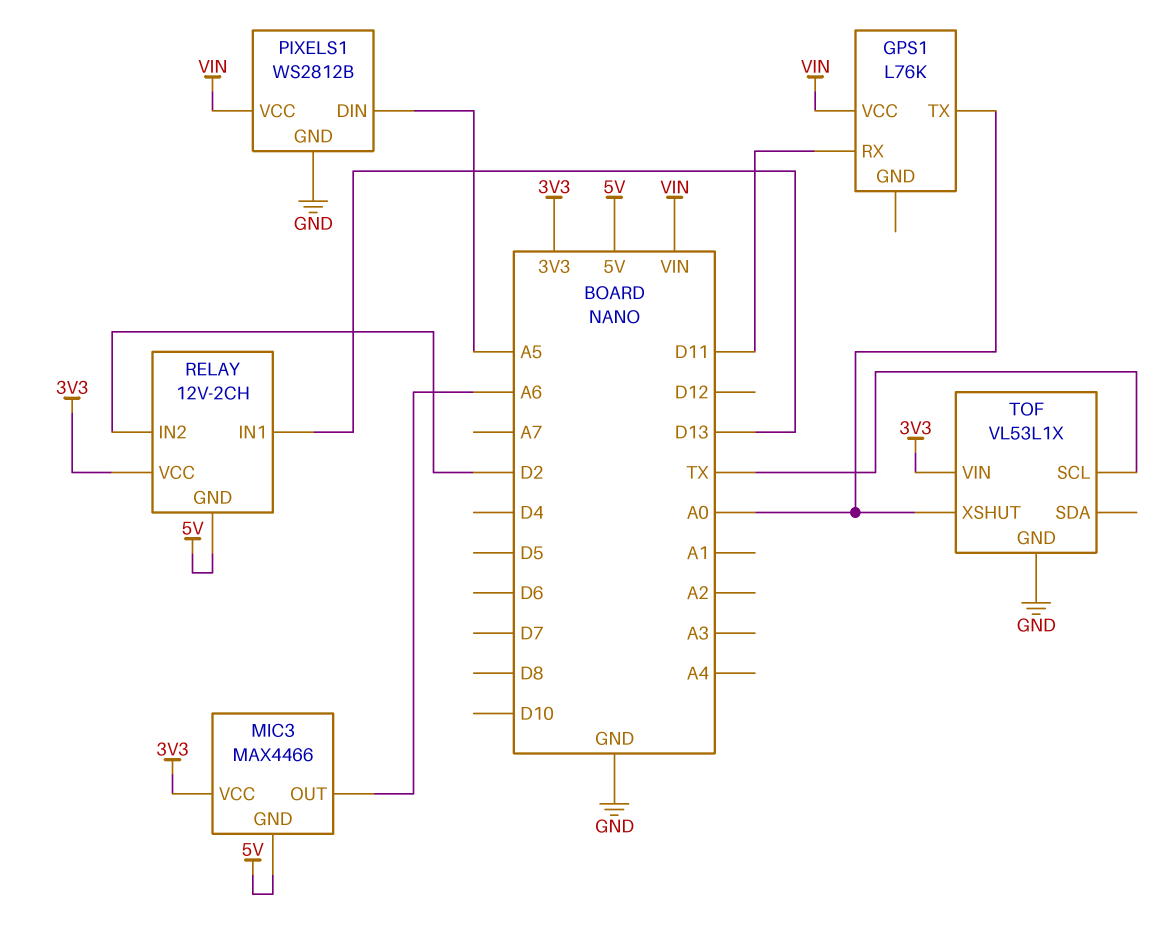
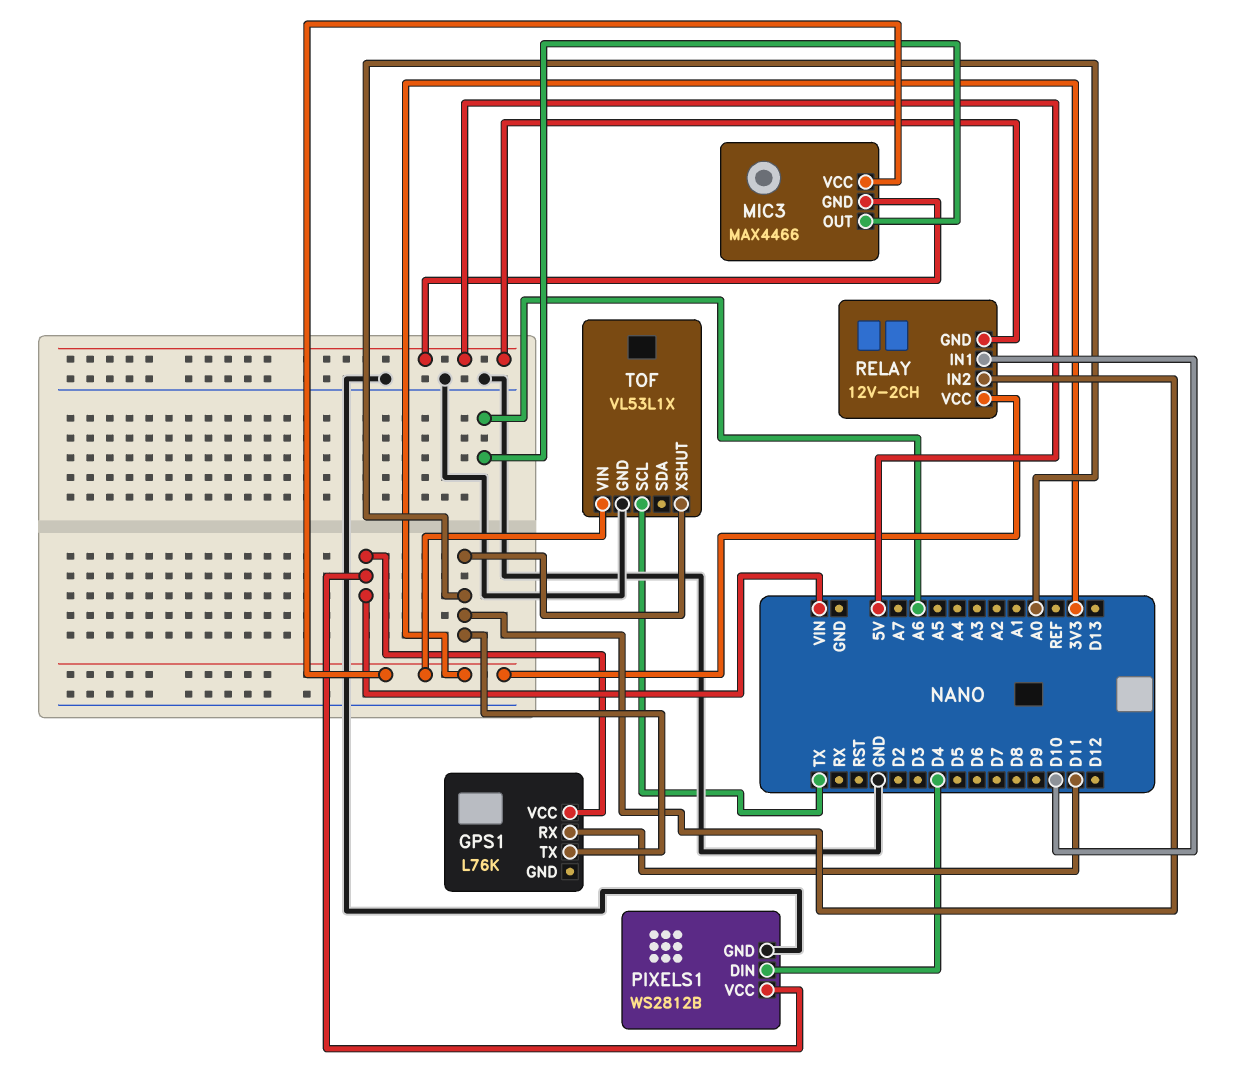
PIXELS1 pin DIN: A5 -> D4
RELAY pin IN1: D13 -> D10
RELAY pin IN2: D2 -> A0

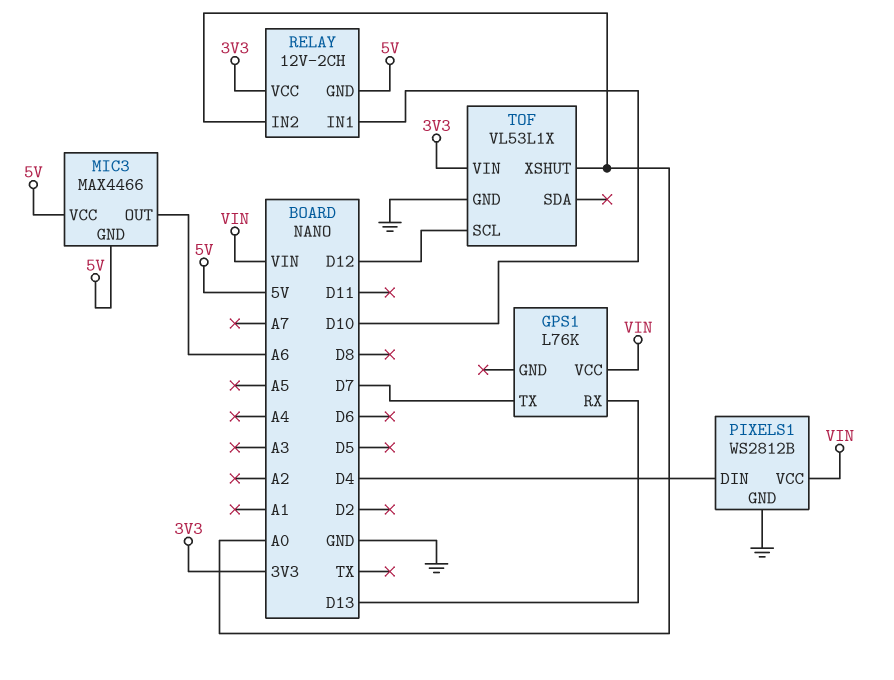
GPS1 pin RX: D11 -> D13
GPS1 pin TX: A0 -> D7
MIC3 pin VCC: 3V3 -> 5V
TOF pin SCL: TX -> D12

